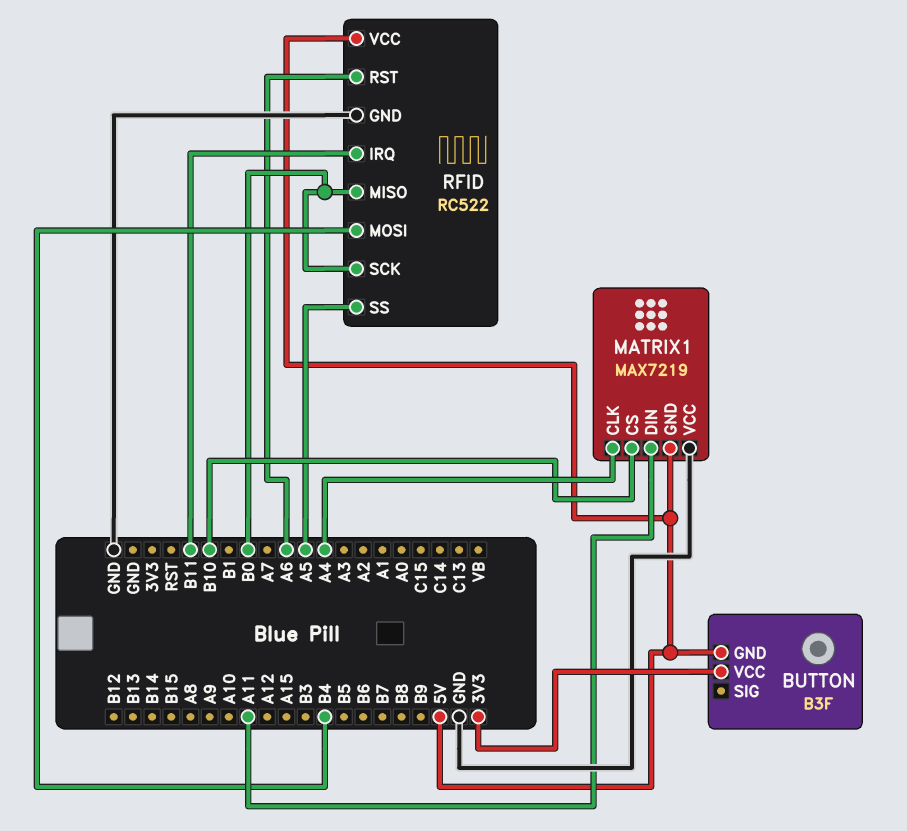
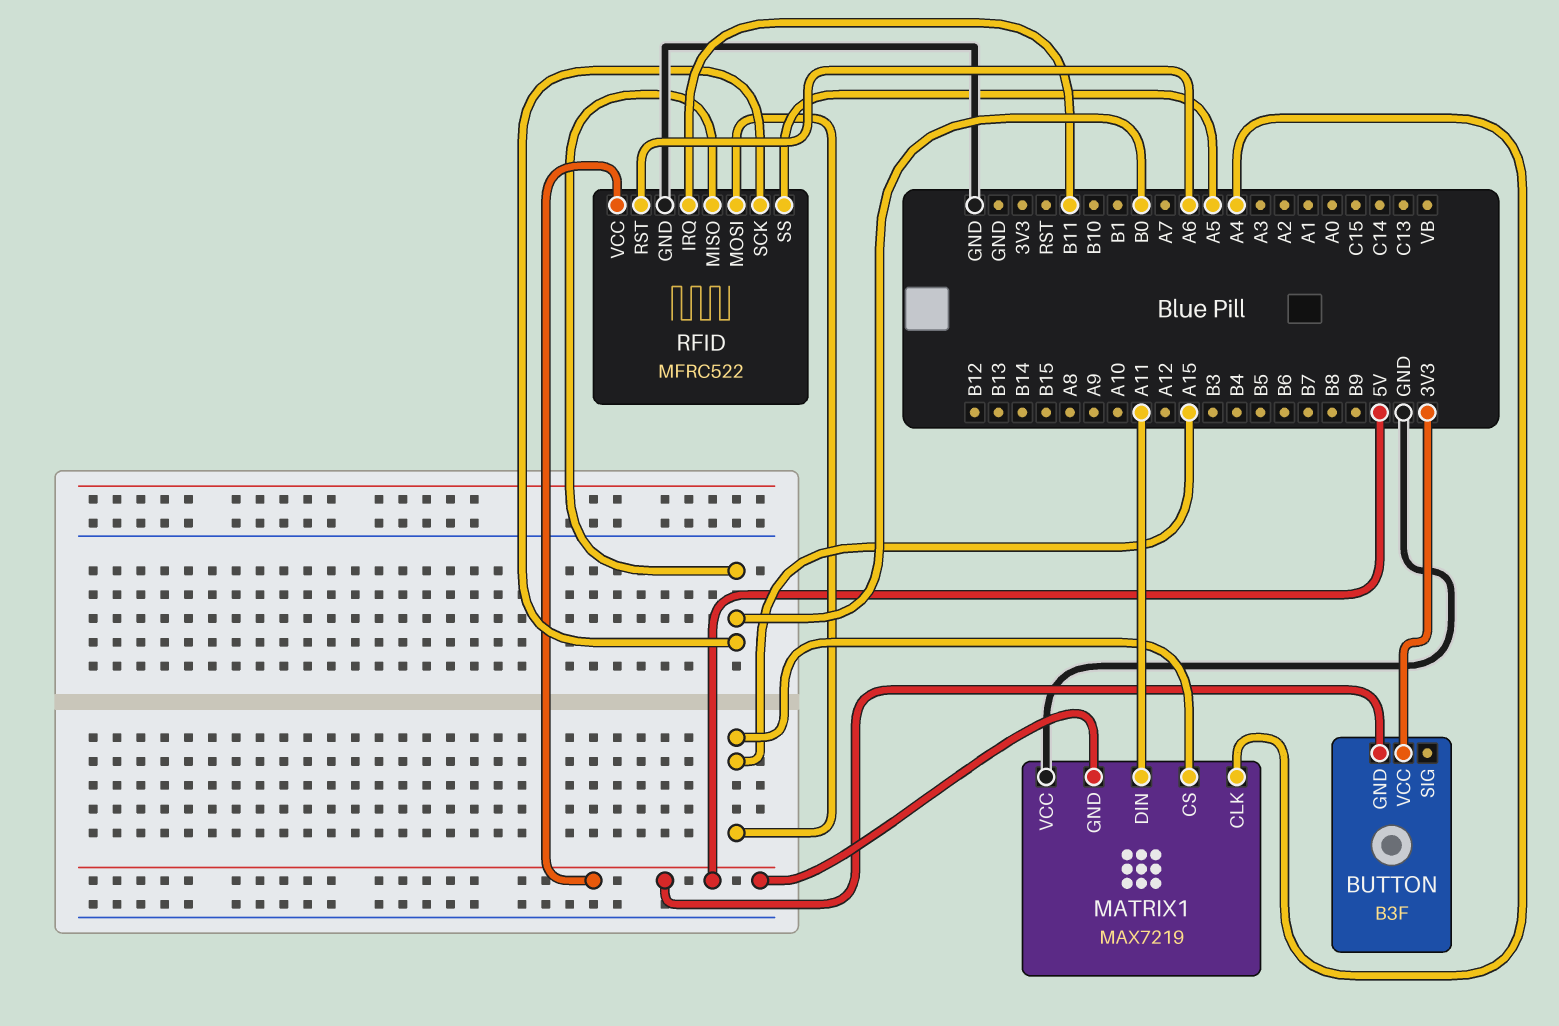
MATRIX1 pin CS: B10 -> A15
RFID: RC522 -> MFRC522
RFID pin MOSI: B4 -> A15

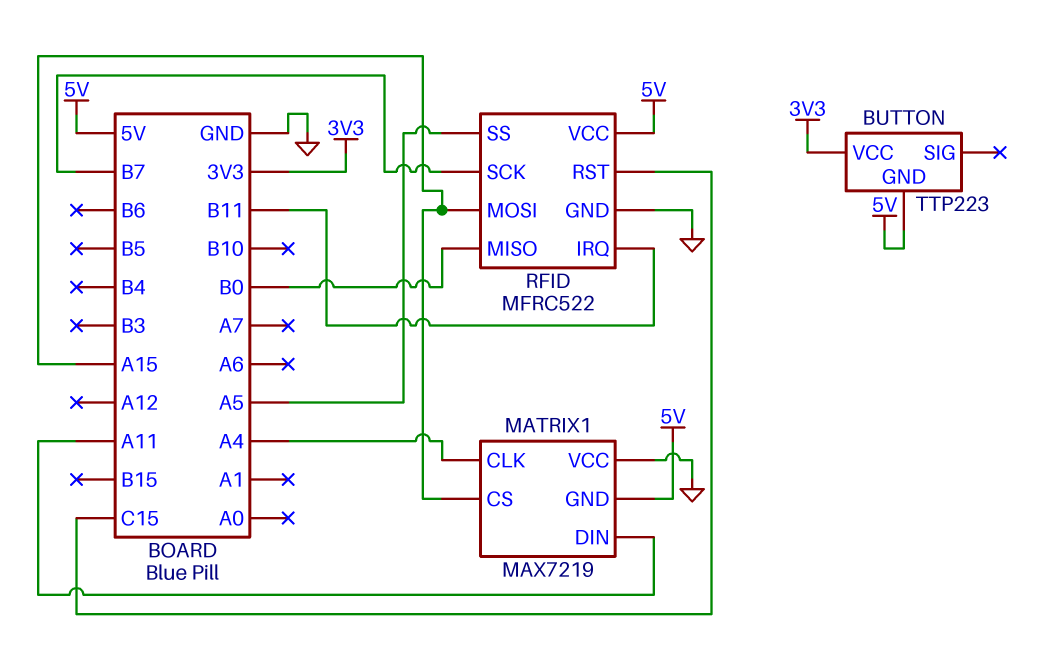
BUTTON: B3F -> TTP223
RFID pin RST: A6 -> C15
RFID pin SCK: B0 -> B7

